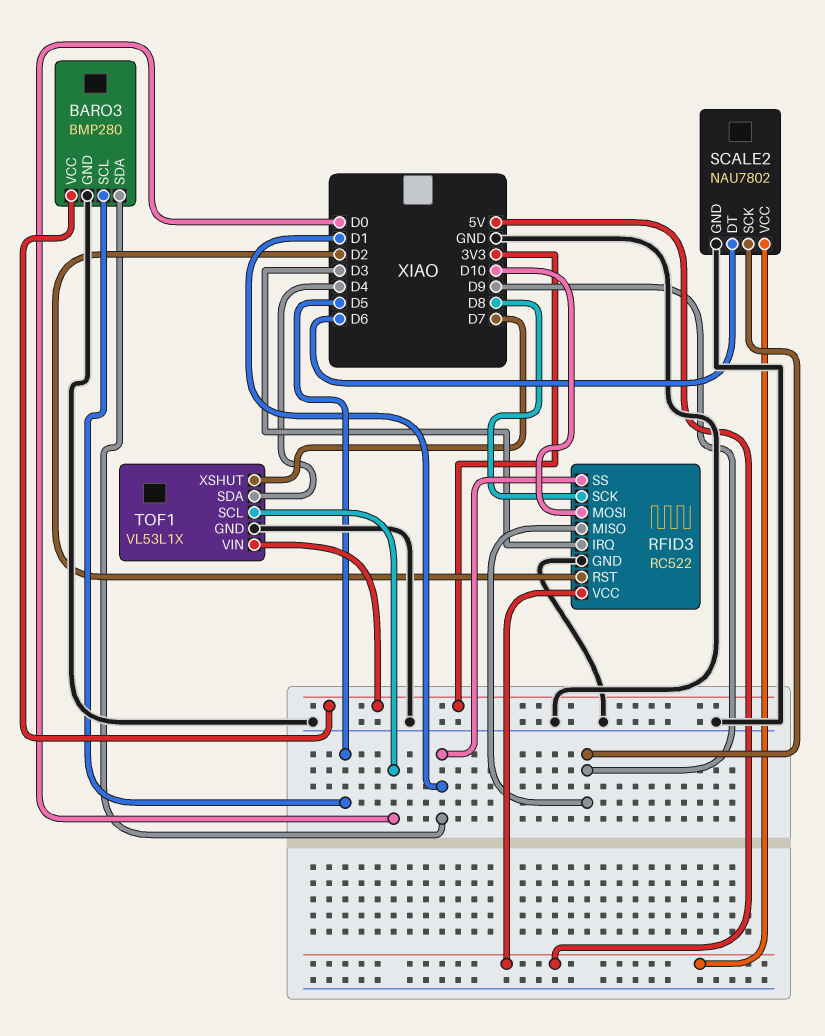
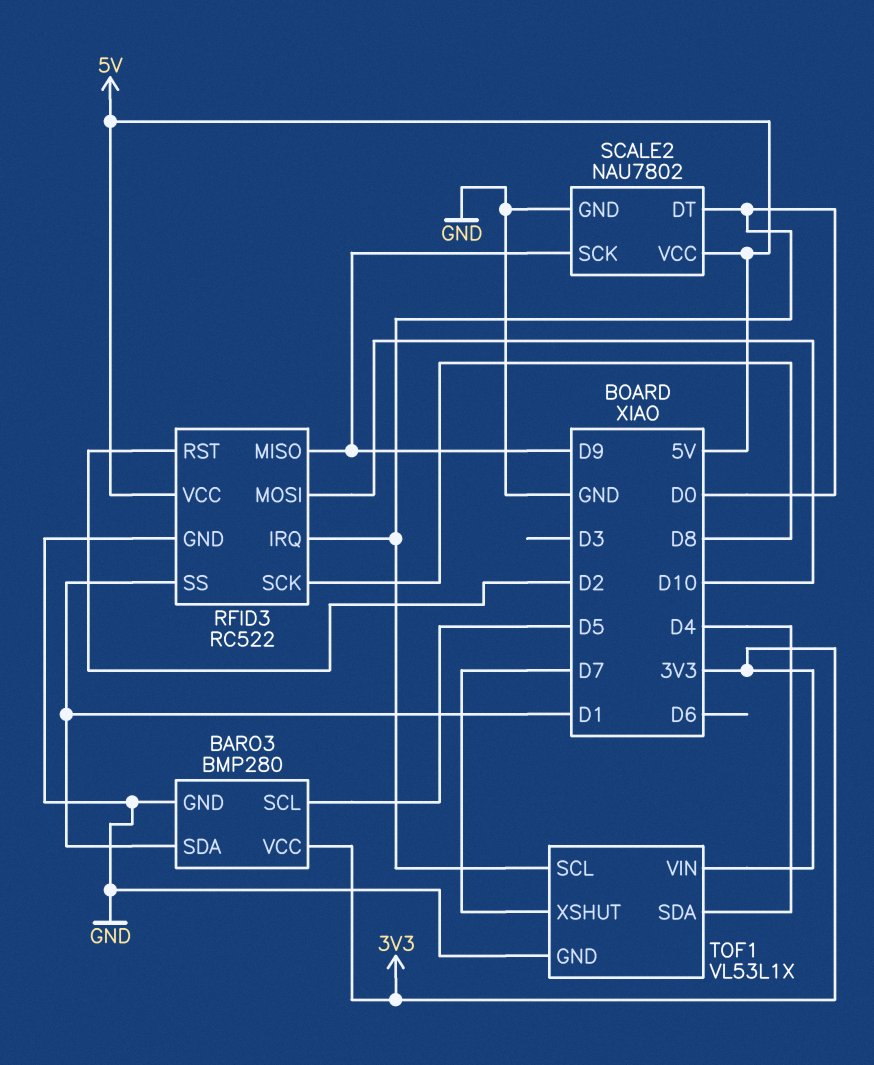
RFID3 pin IRQ: D3 -> D0
SCALE2 pin DT: D6 -> D0

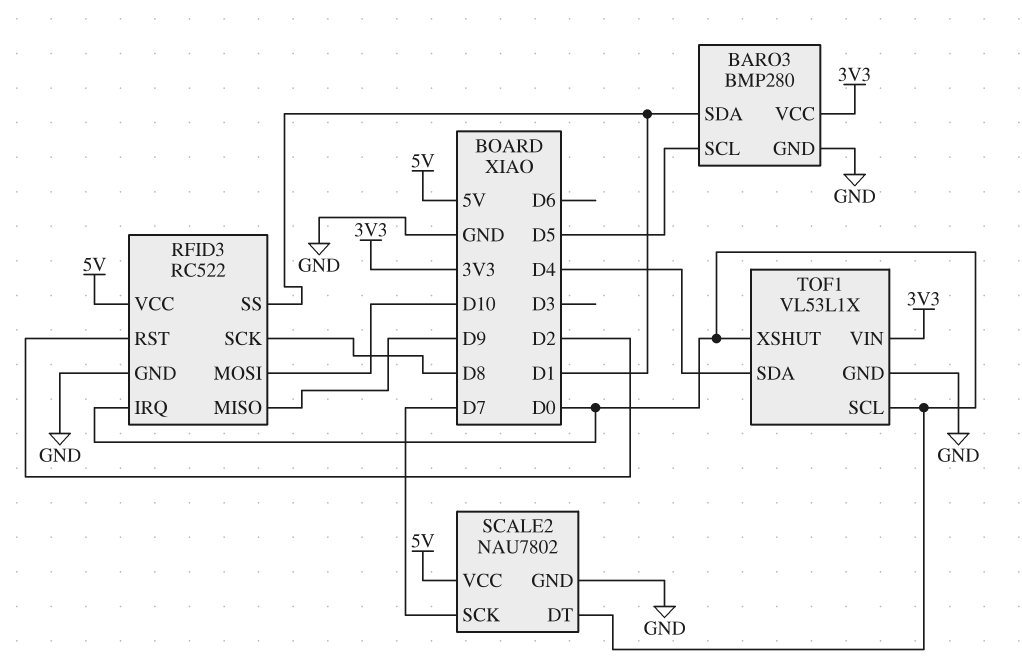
SCALE2 pin SCK: D9 -> D7
TOF1 pin XSHUT: D7 -> D0

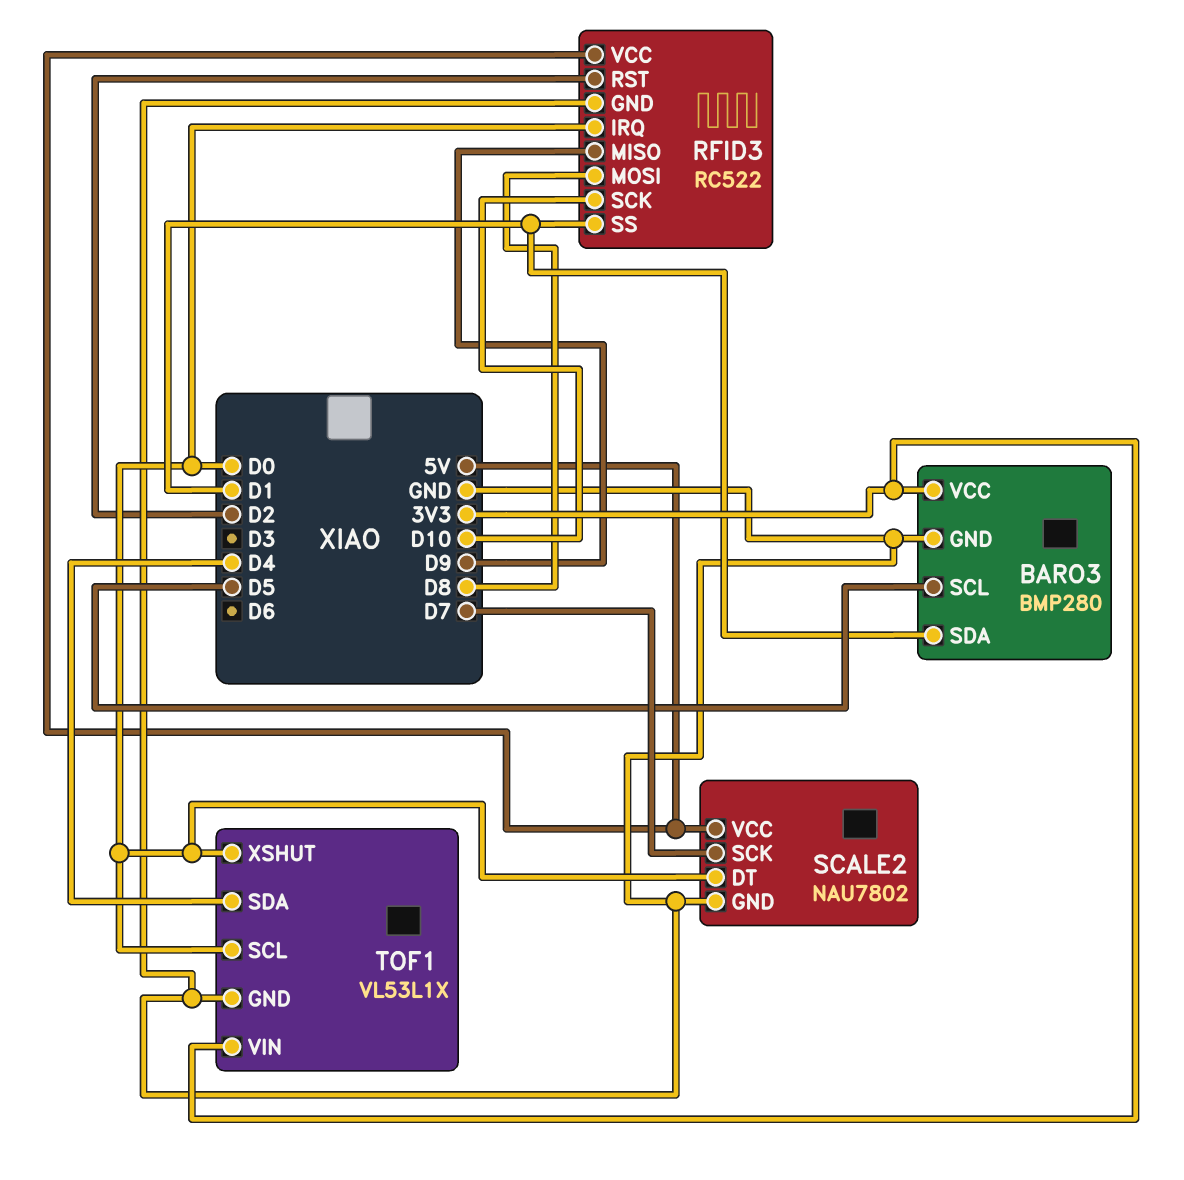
RFID3 pin MOSI: D10 -> D8
RFID3 pin SCK: D8 -> D10

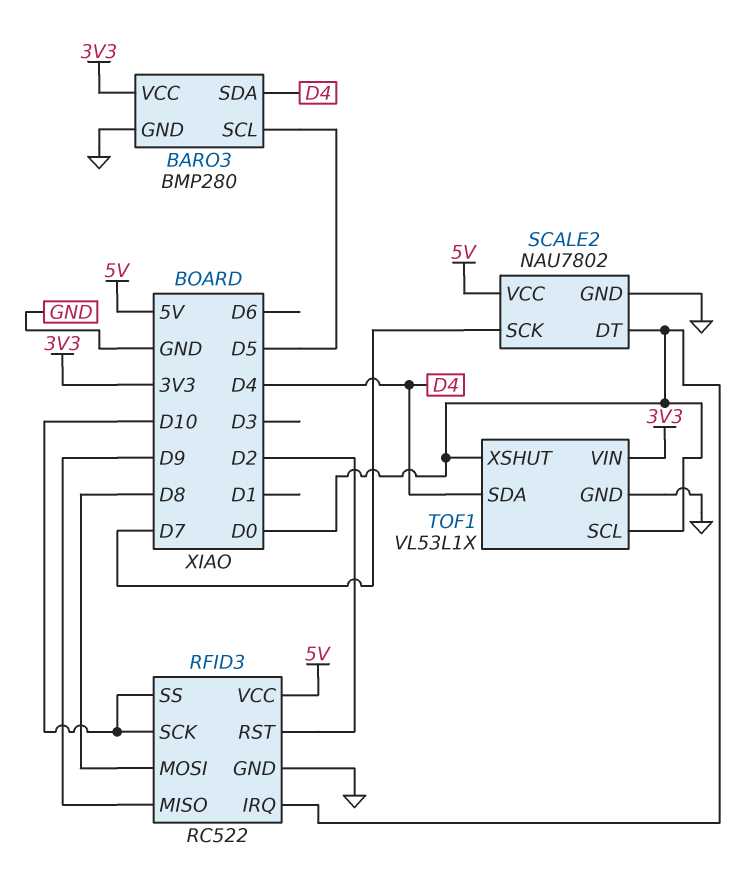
BARO3 pin SDA: D1 -> D4
RFID3 pin SS: D1 -> D10

